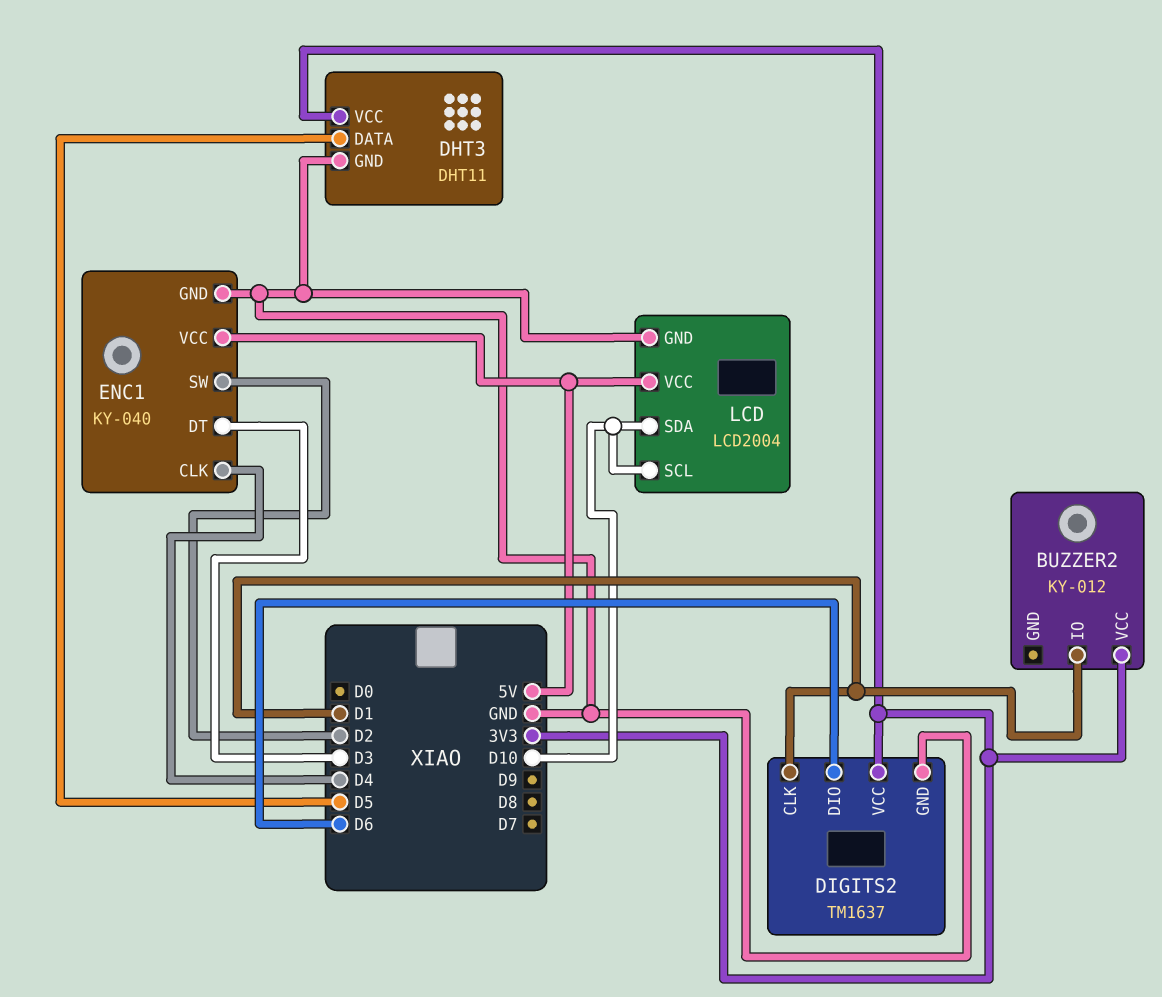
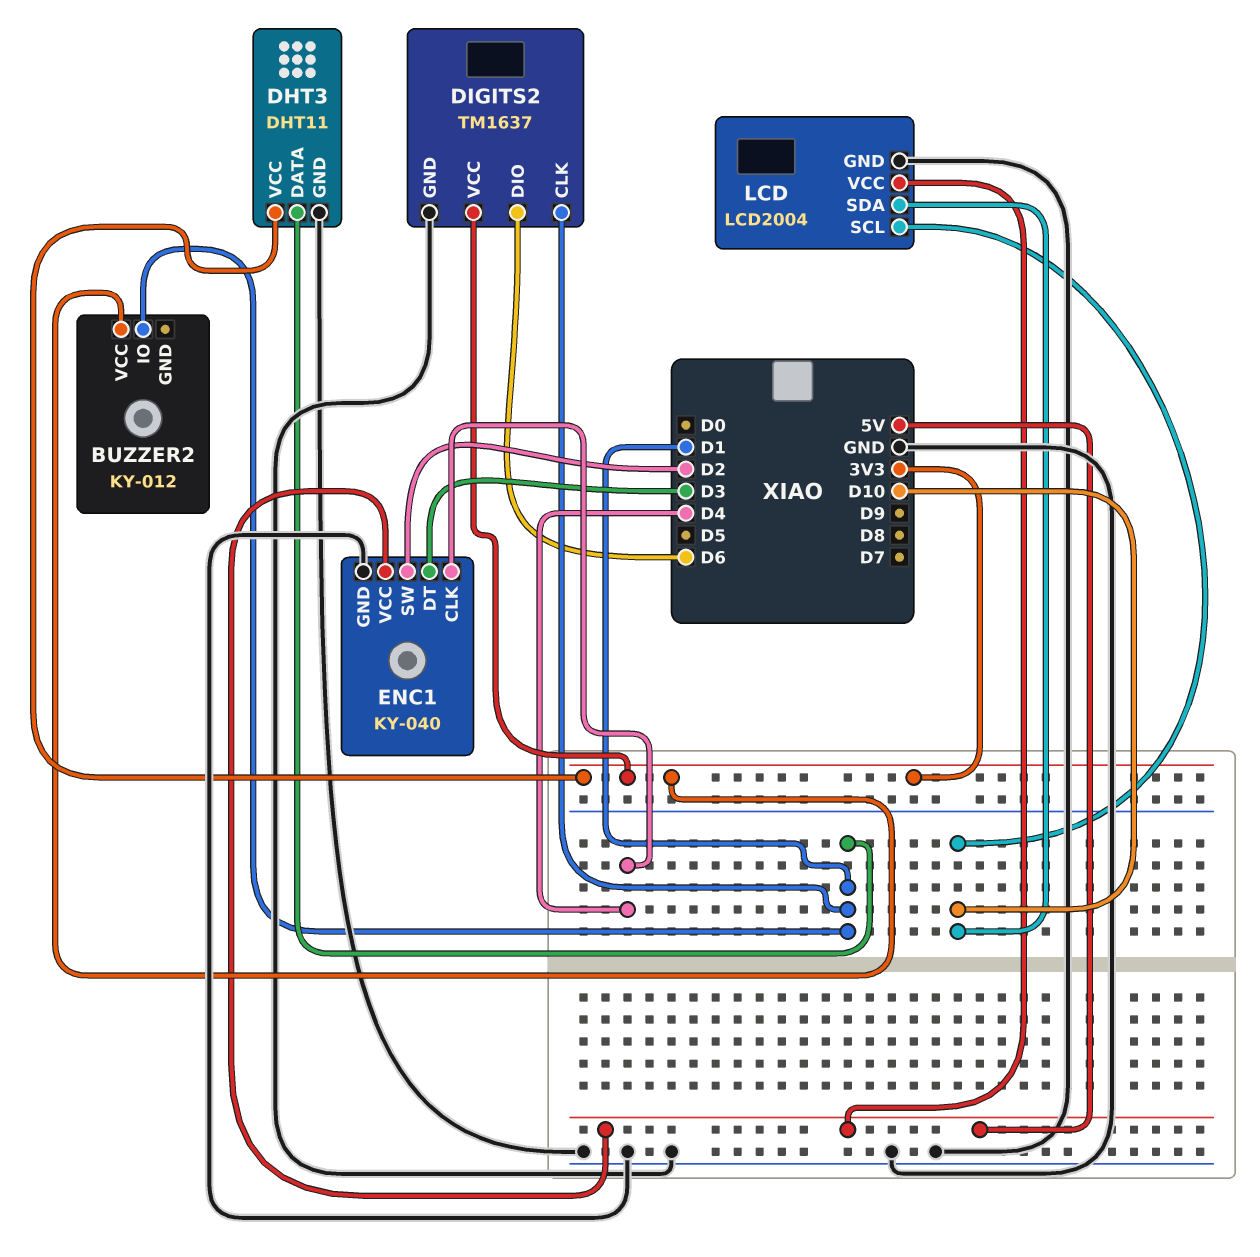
DHT3 pin DATA: D5 -> D1

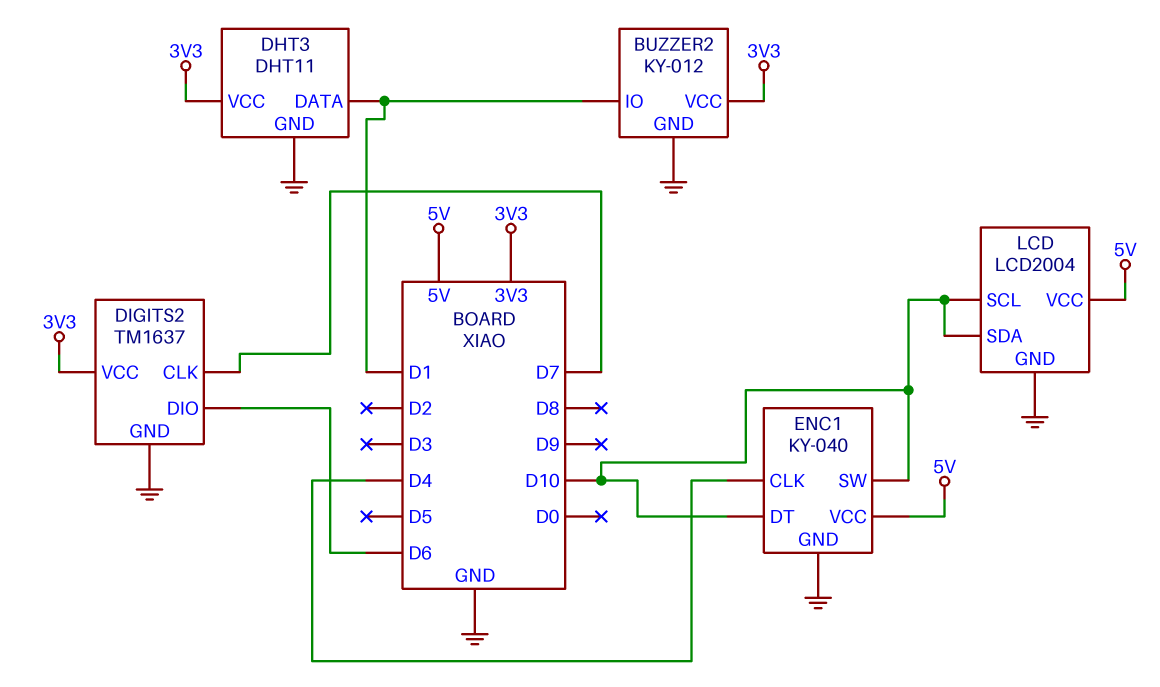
BUZZER2 pin GND: none -> GND
DIGITS2 pin CLK: D1 -> D7
ENC1 pin DT: D3 -> D10
ENC1 pin SW: D2 -> D10

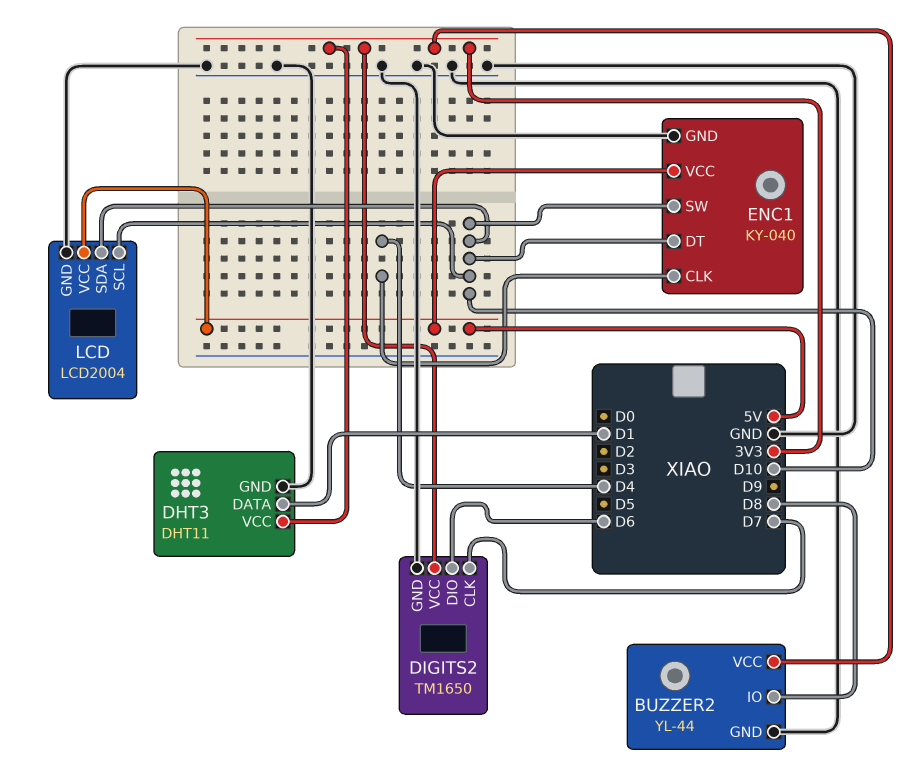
BUZZER2: KY-012 -> YL-44
BUZZER2 pin IO: D1 -> D8
DIGITS2: TM1637 -> TM1650

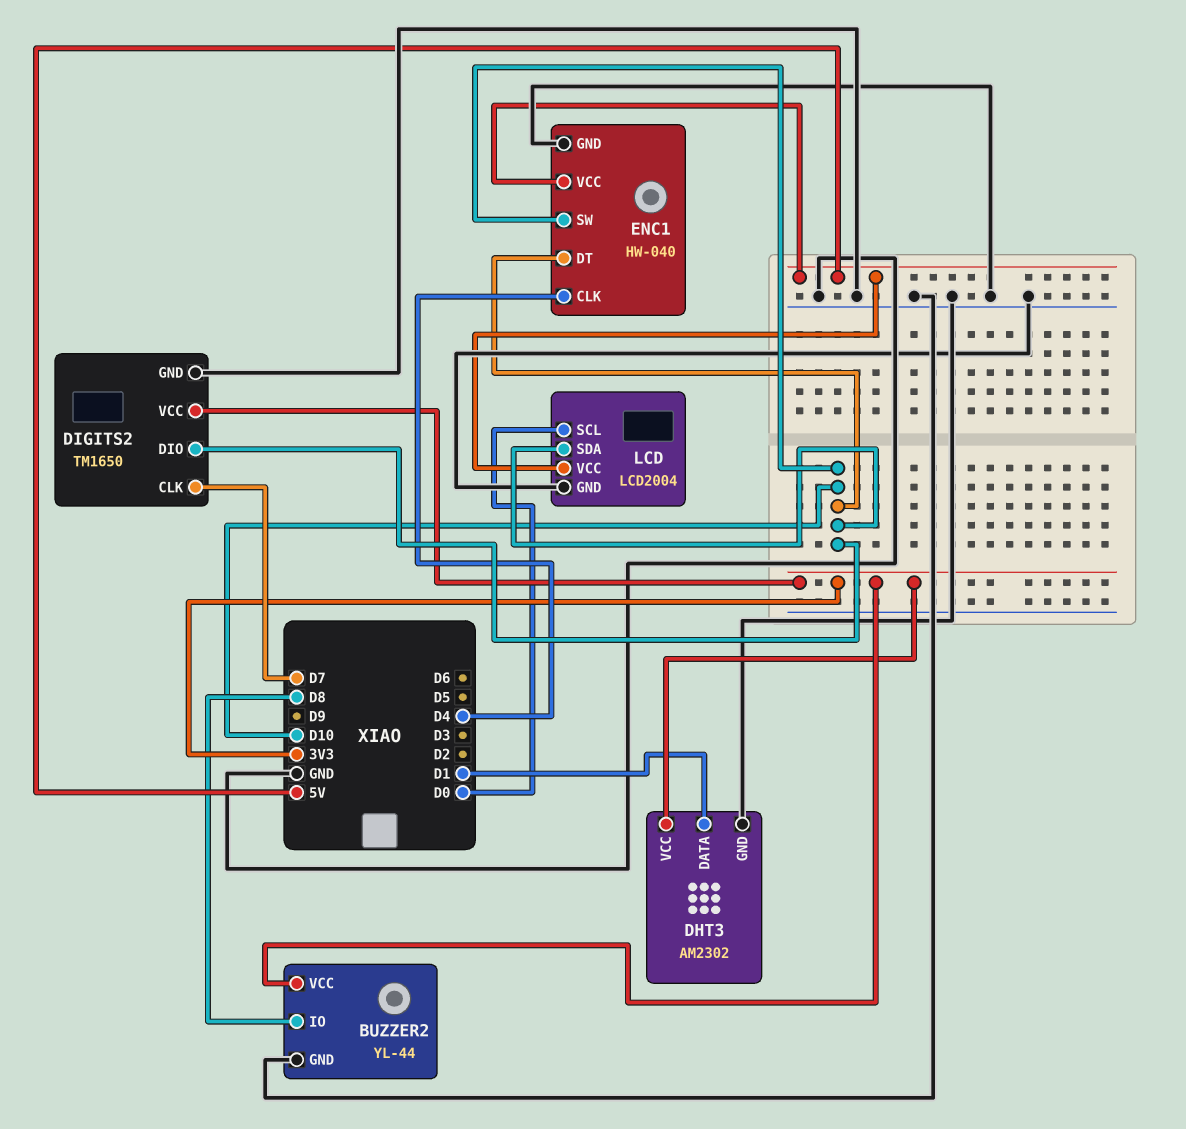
DHT3: DHT11 -> AM2302
DIGITS2 pin DIO: D6 -> D10
ENC1: KY-040 -> HW-040
LCD pin SCL: D10 -> D0

